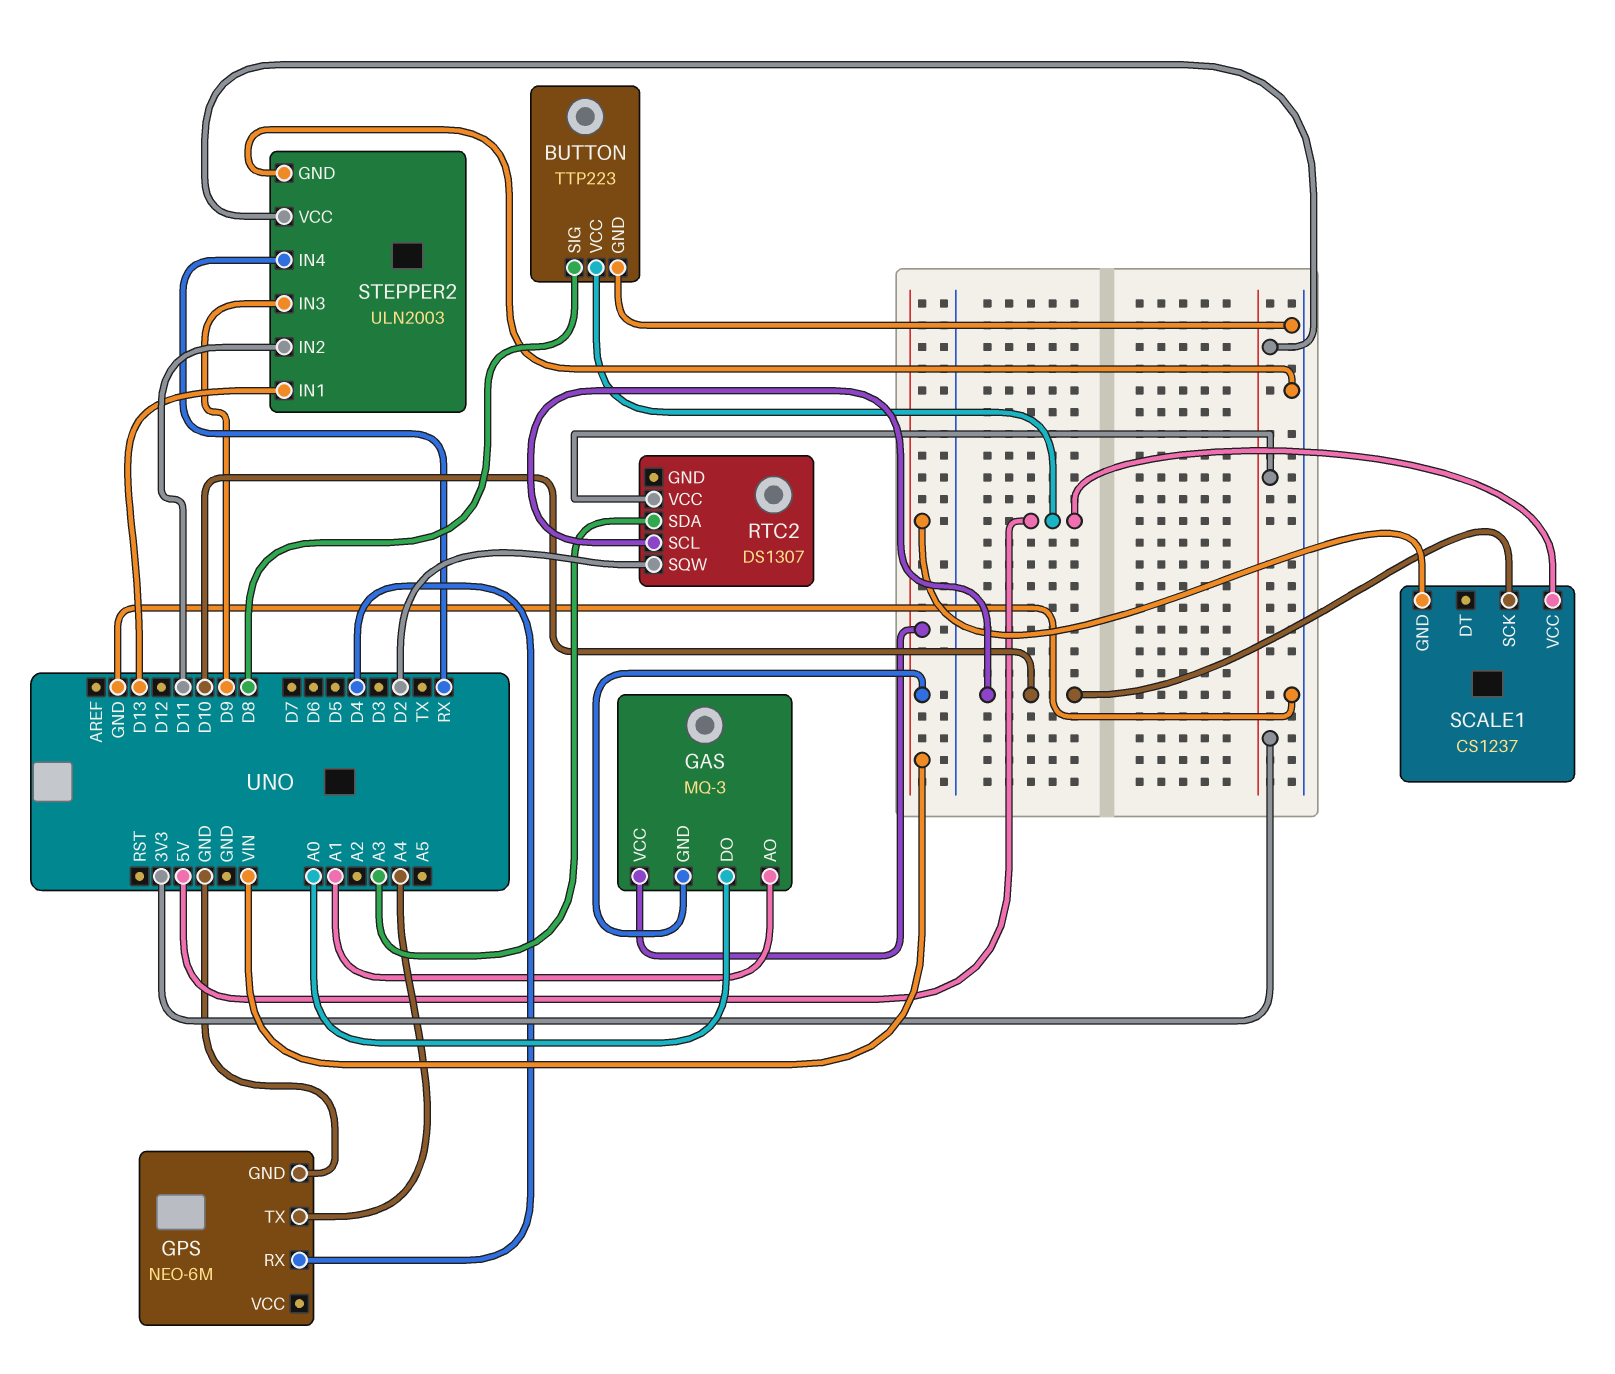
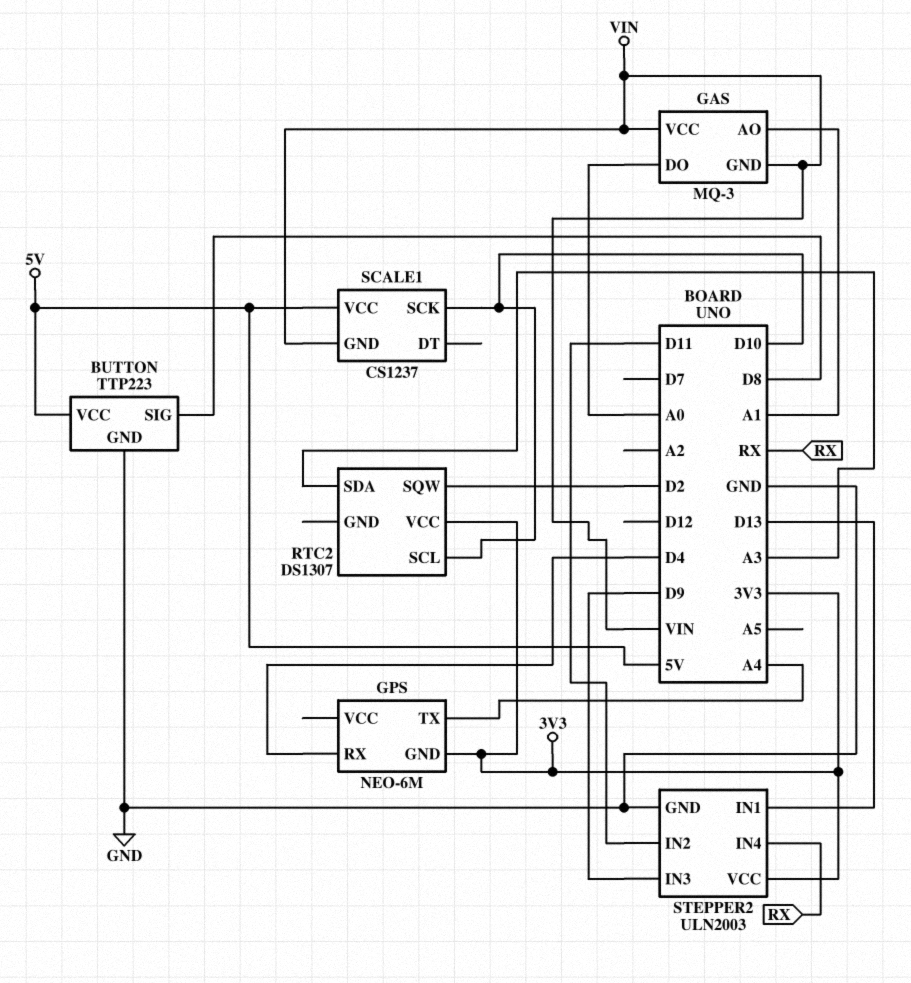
GPS pin GND: GND -> 3V3

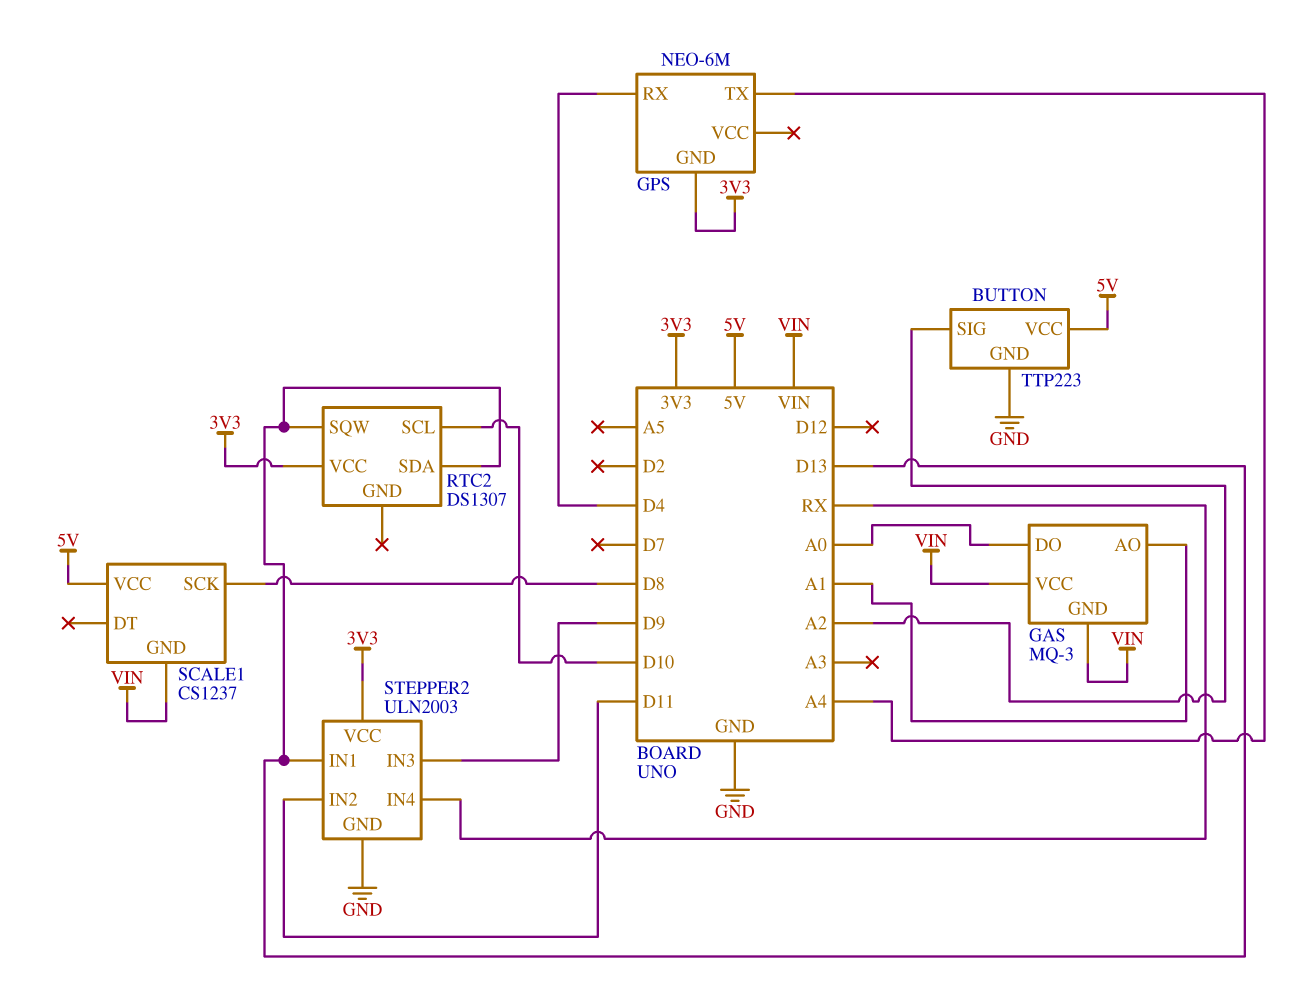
BUTTON pin SIG: D8 -> A2
RTC2 pin SDA: A3 -> D13
RTC2 pin SQW: D2 -> D13
SCALE1 pin SCK: D10 -> D8

